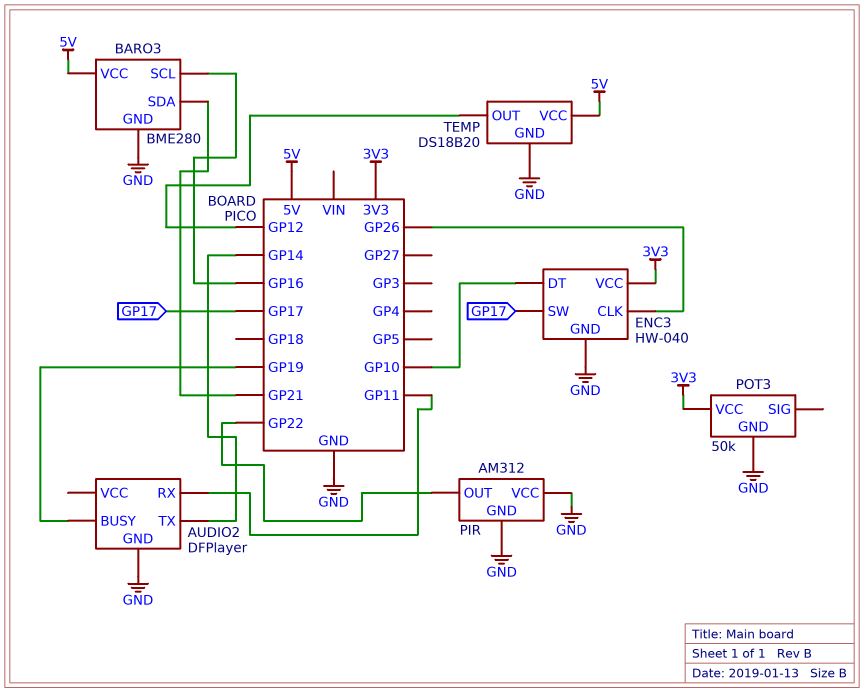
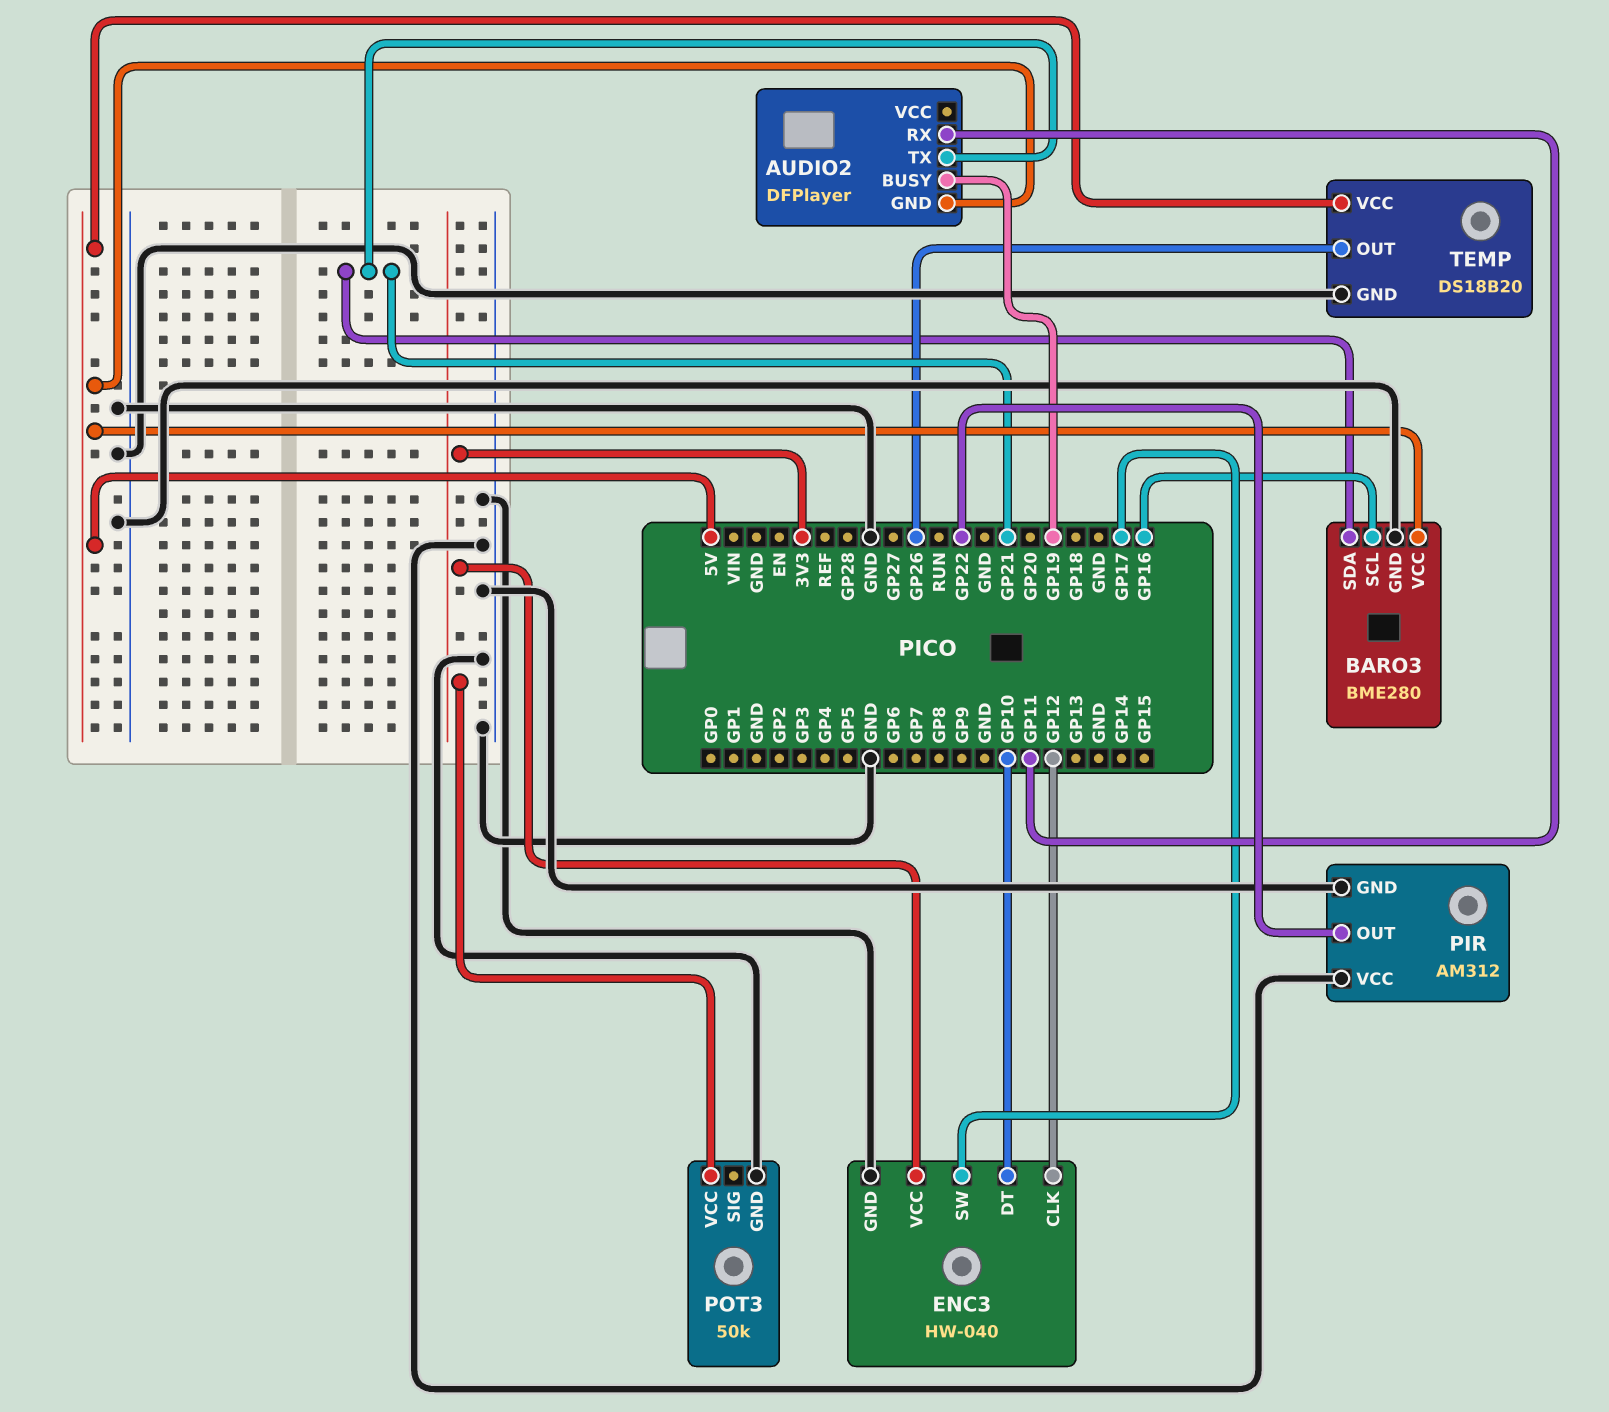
AUDIO2 pin GND: GND -> 5V
AUDIO2 pin TX: GP14 -> GP21
ENC3 pin CLK: GP26 -> GP12
TEMP pin OUT: GP12 -> GP26

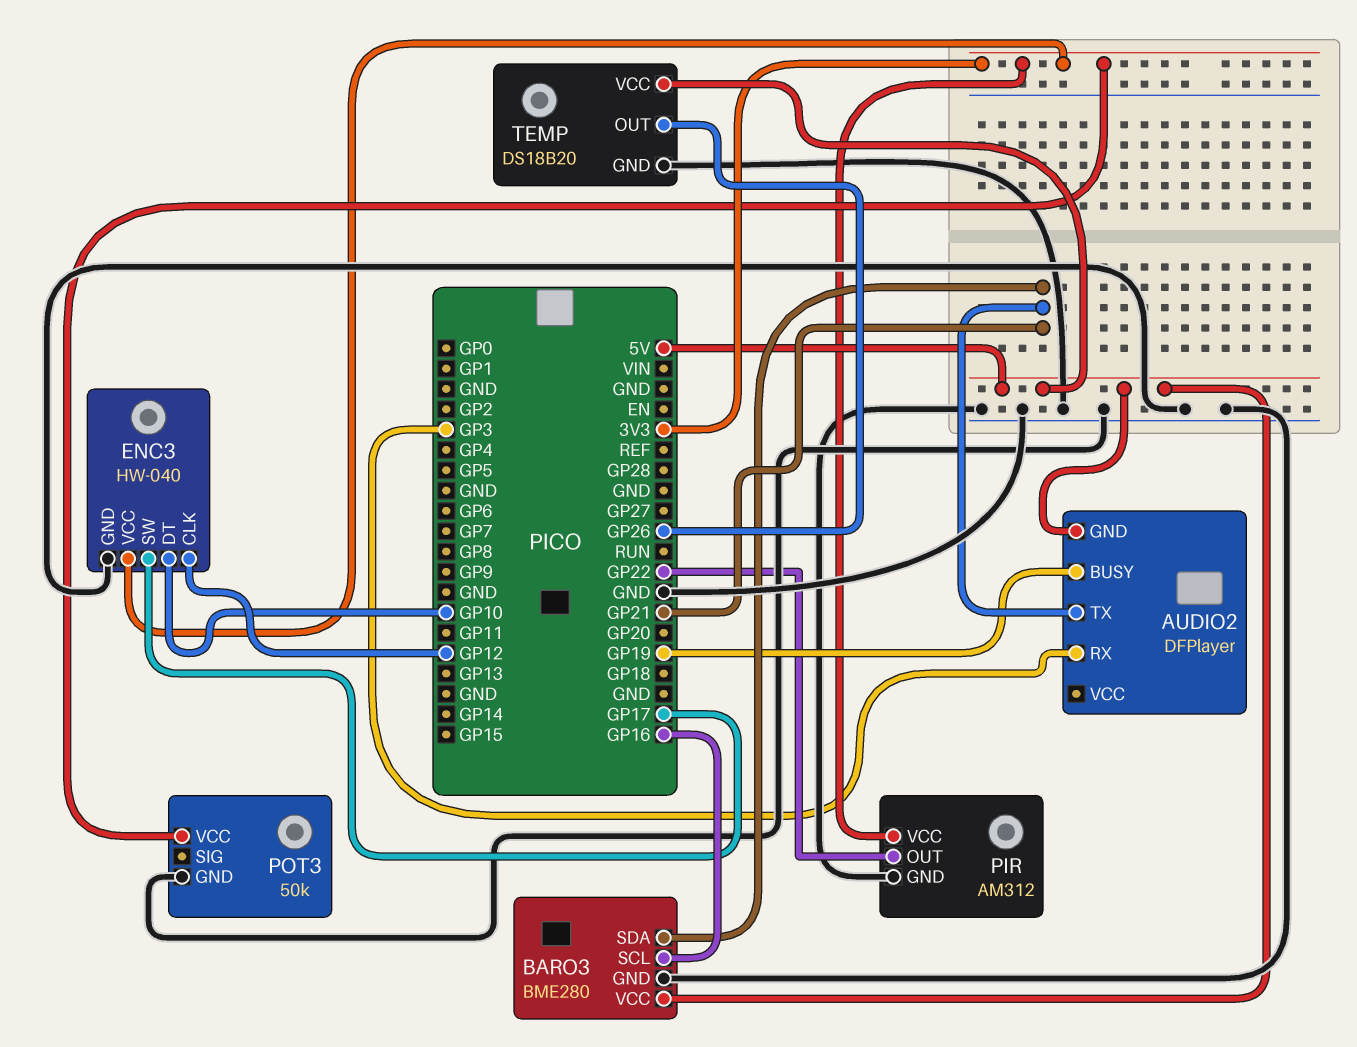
AUDIO2 pin RX: GP11 -> GP3
PIR pin VCC: GND -> 3V3

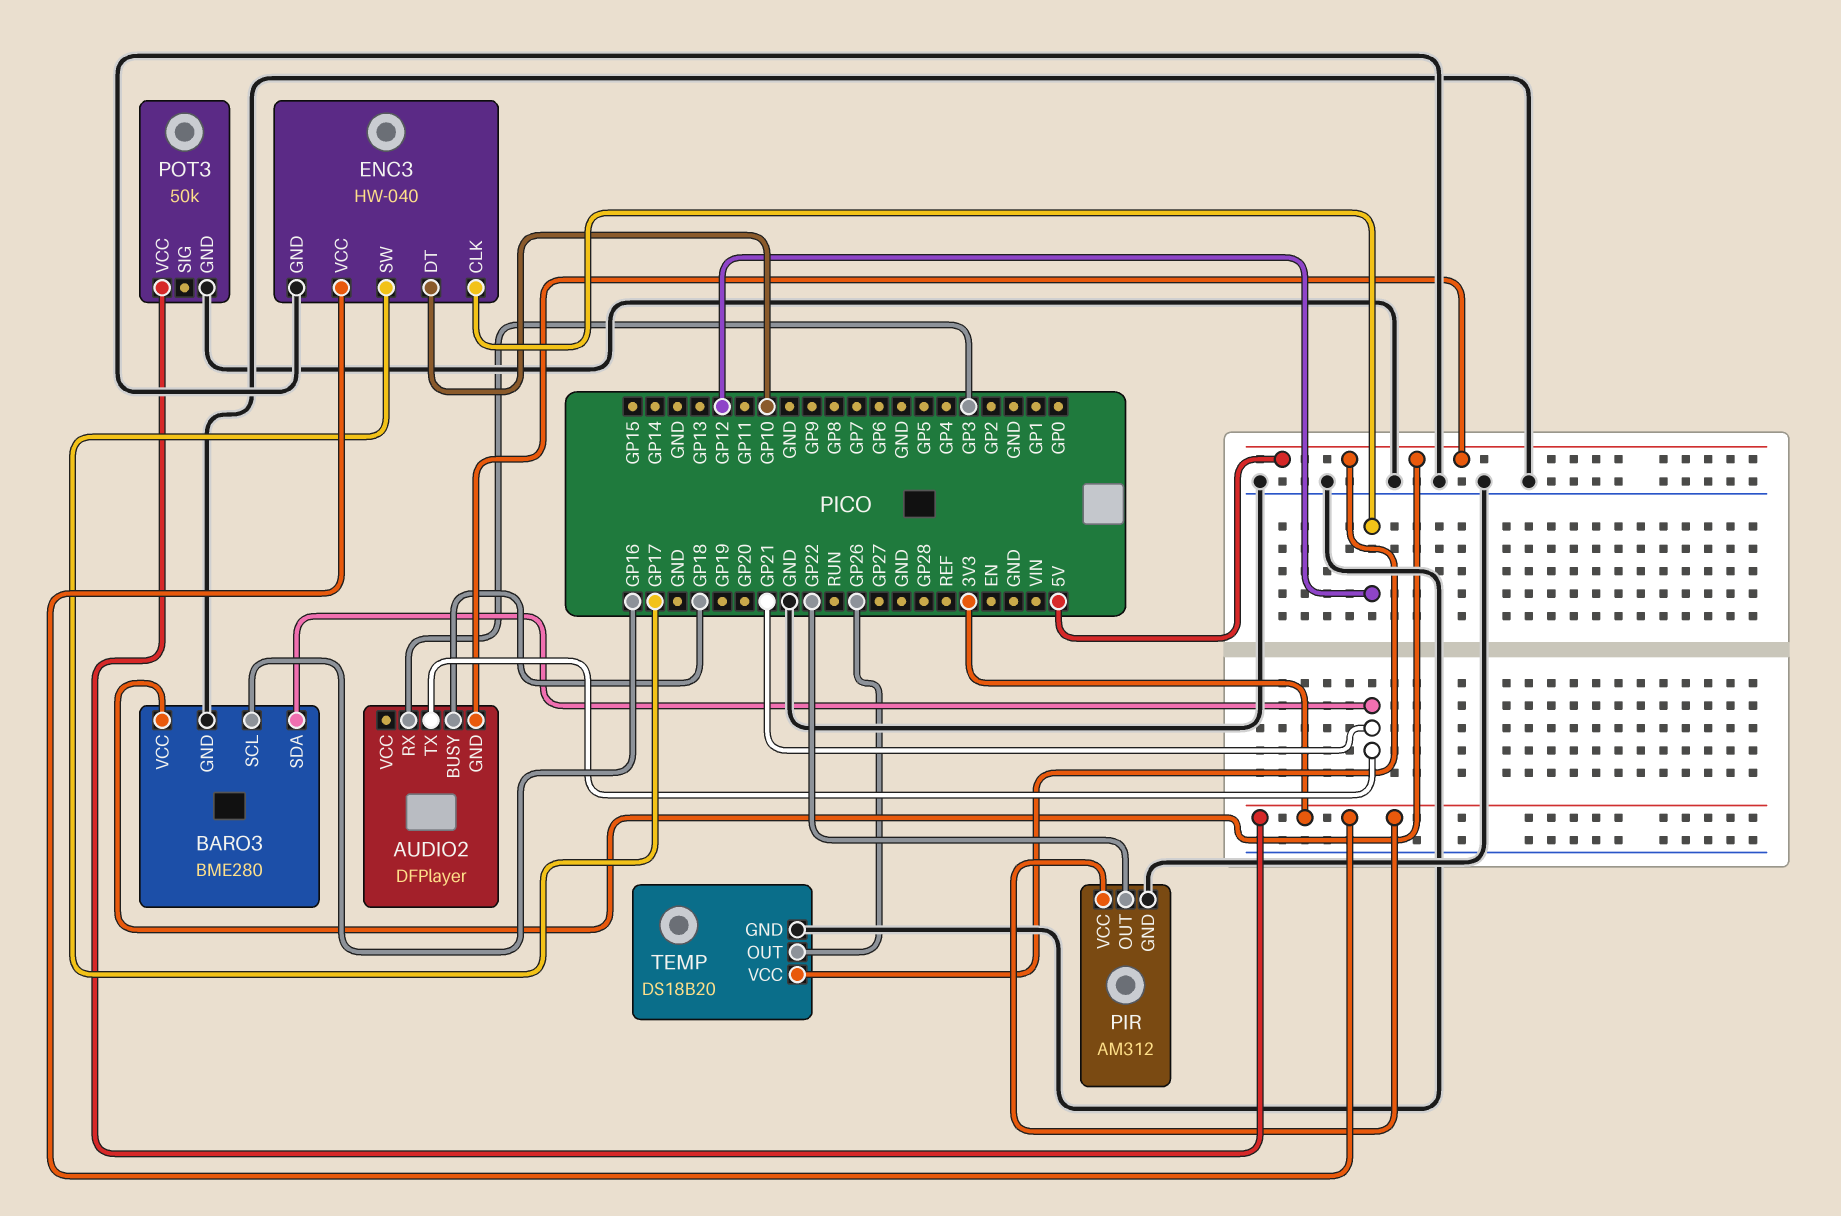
AUDIO2 pin BUSY: GP19 -> GP18

